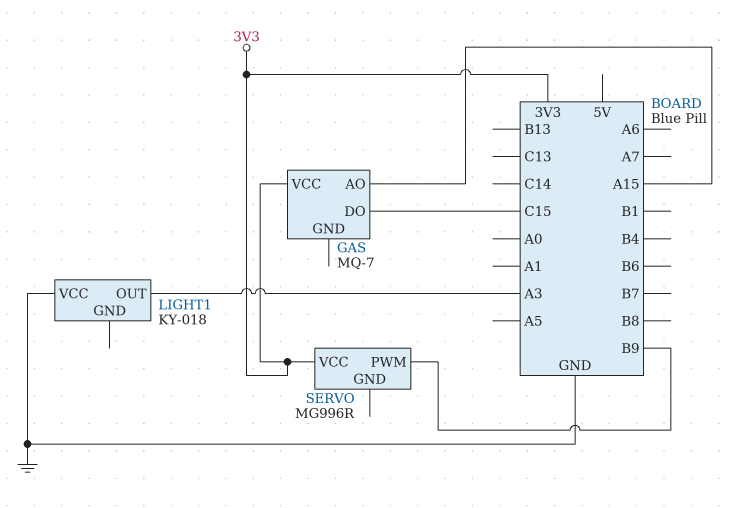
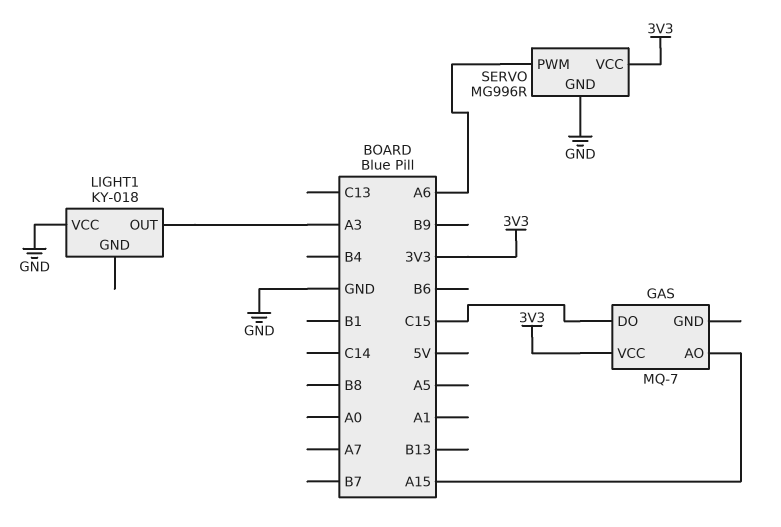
SERVO pin GND: none -> GND
SERVO pin PWM: B9 -> A6

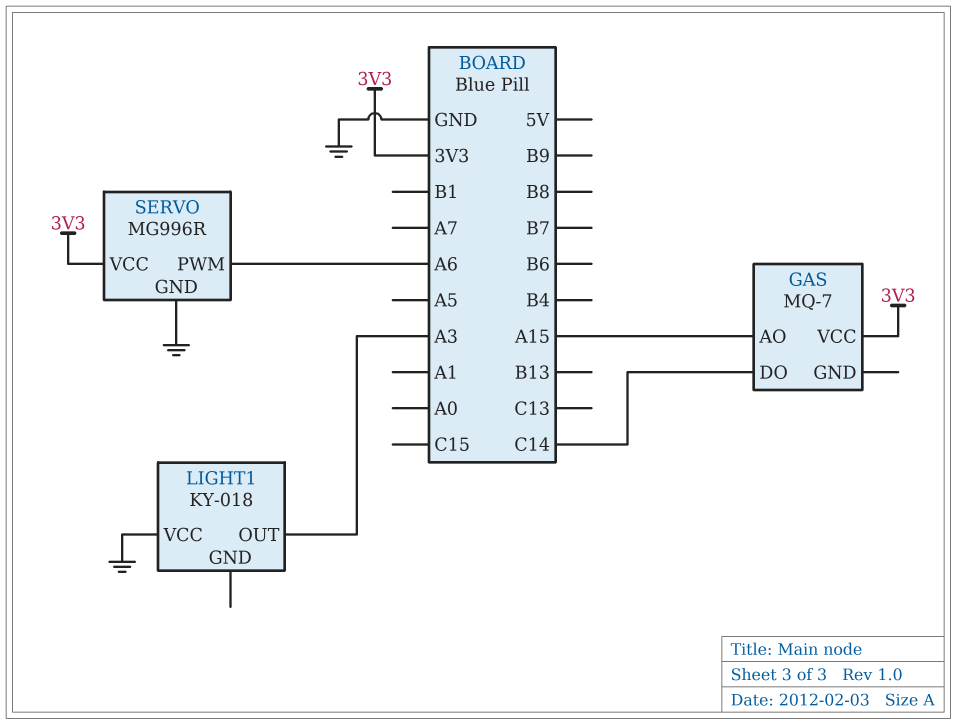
GAS pin DO: C15 -> C14

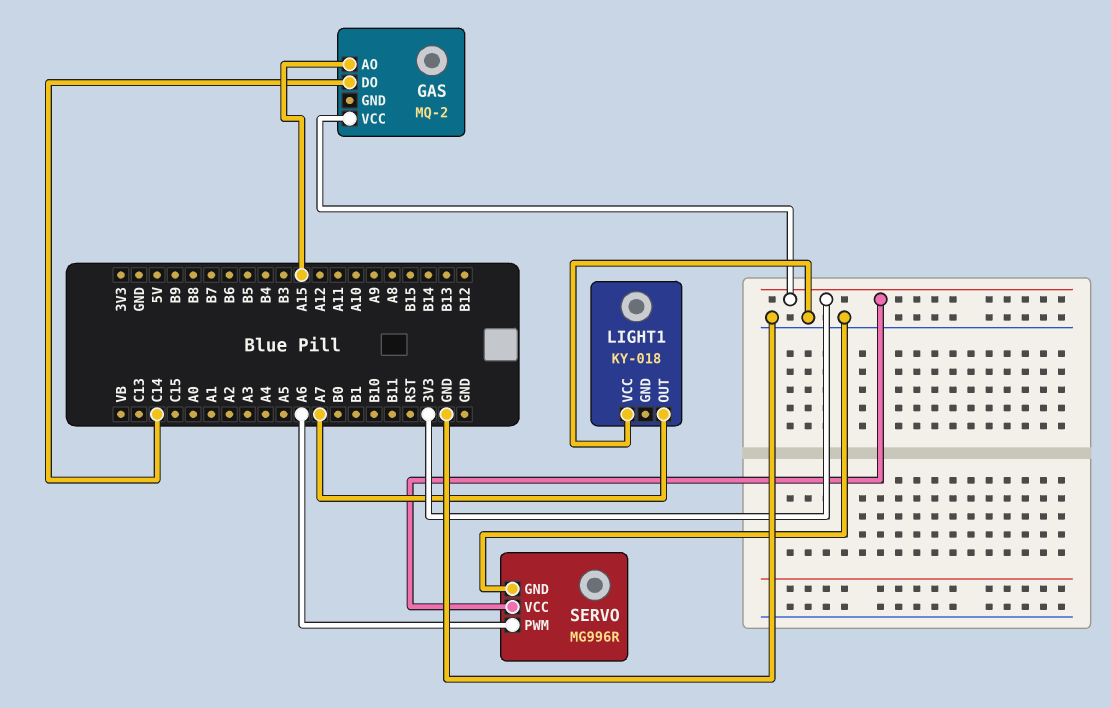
GAS: MQ-7 -> MQ-2
LIGHT1 pin OUT: A3 -> A7

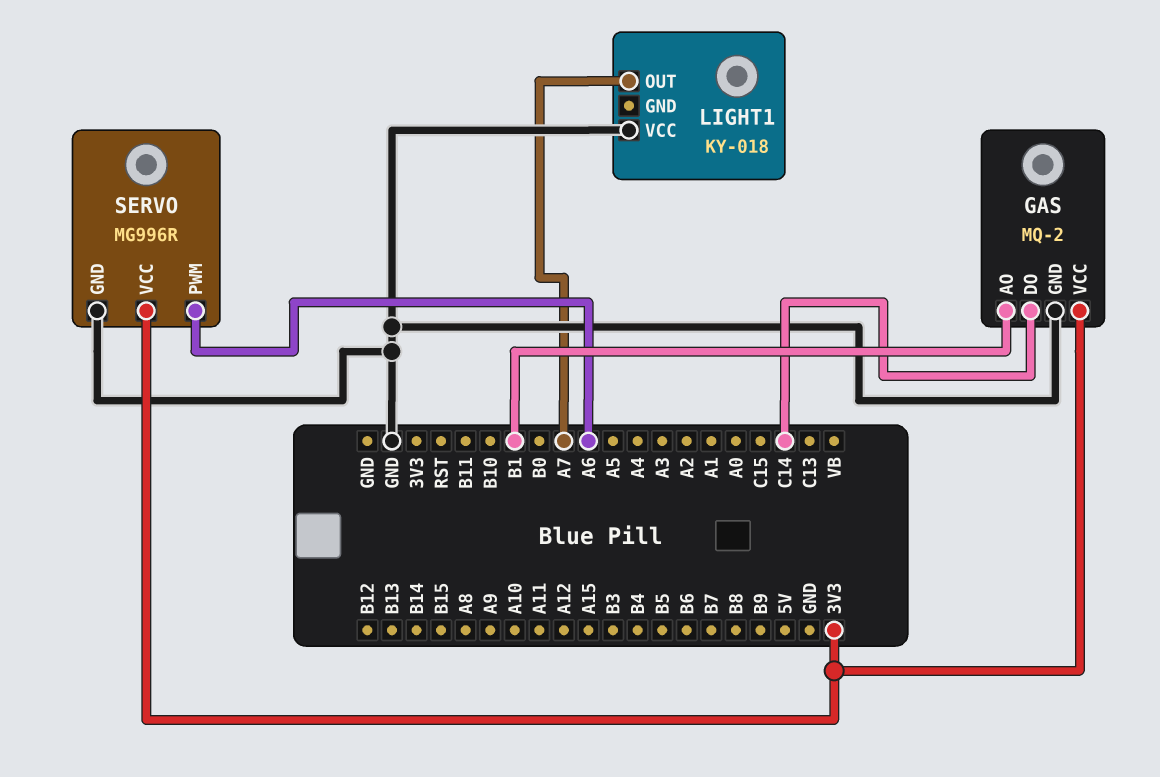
GAS pin AO: A15 -> B1
GAS pin GND: none -> GND

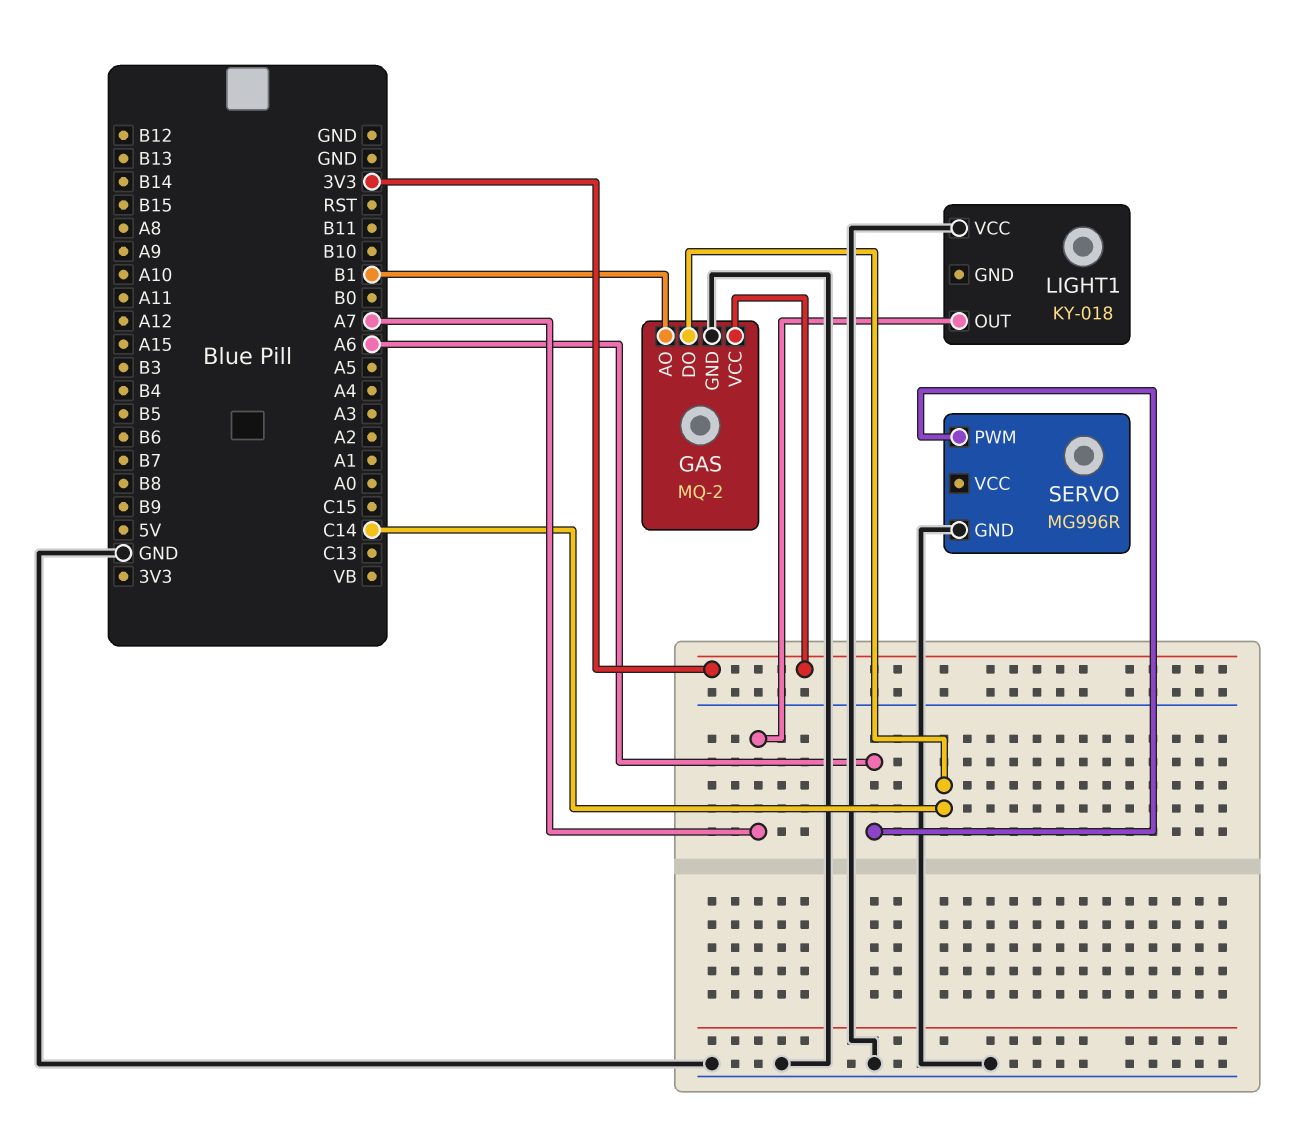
SERVO pin VCC: 3V3 -> none

